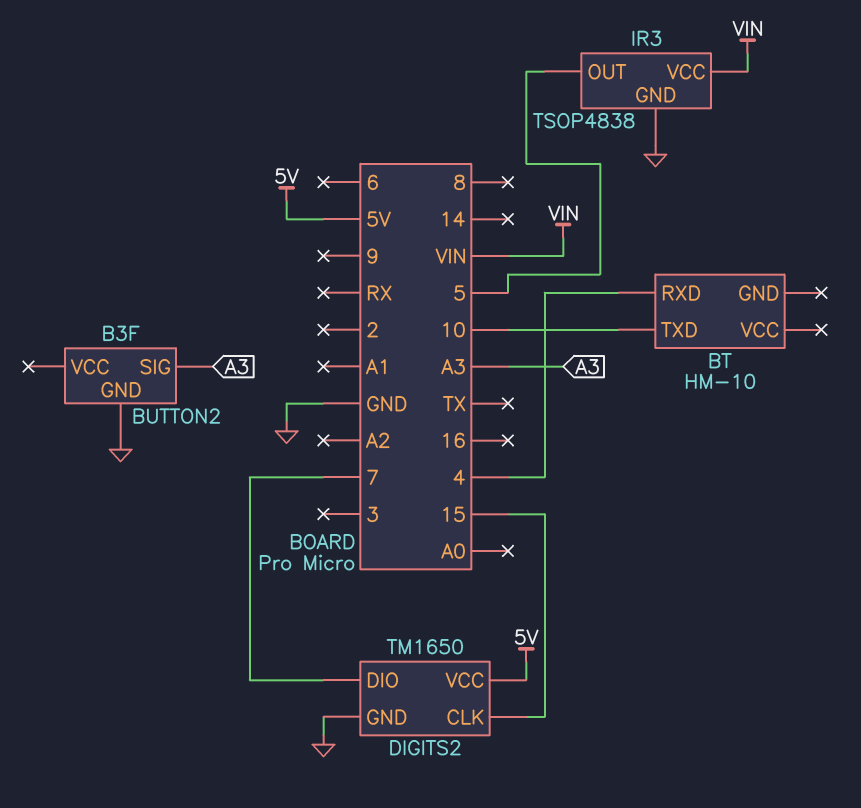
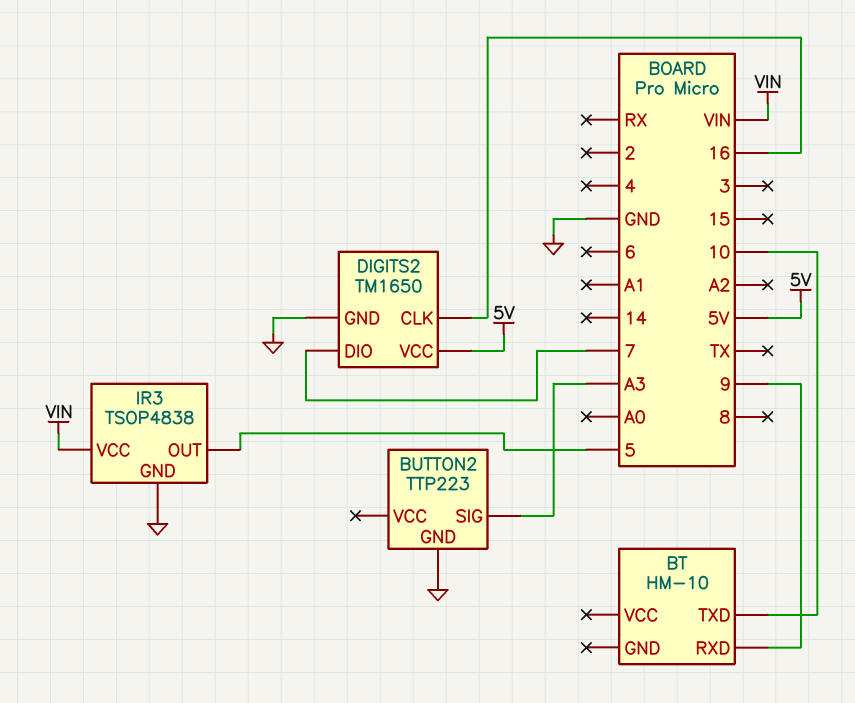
BT pin RXD: 4 -> 9
BUTTON2: B3F -> TTP223
DIGITS2 pin CLK: 15 -> 16

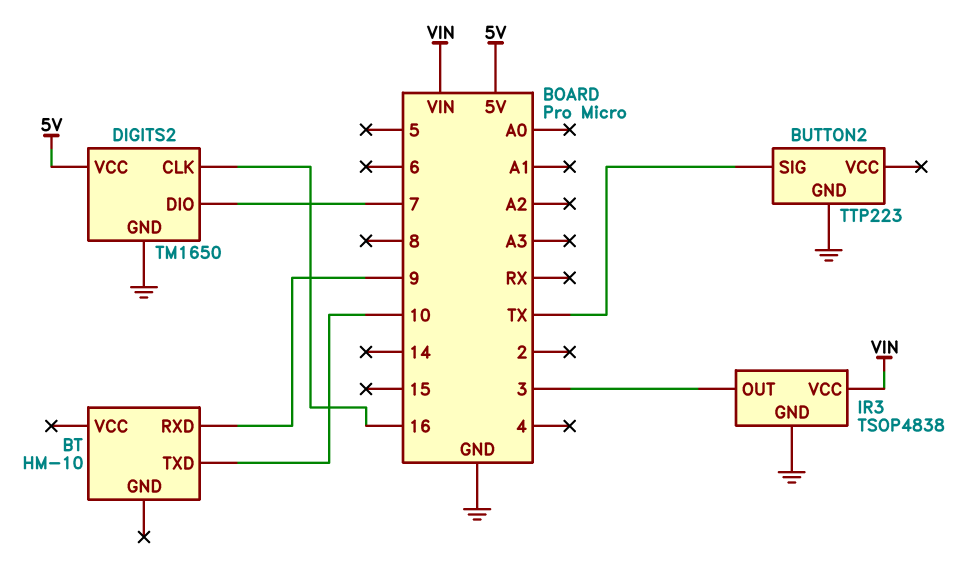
BUTTON2 pin SIG: A3 -> TX
IR3 pin OUT: 5 -> 3

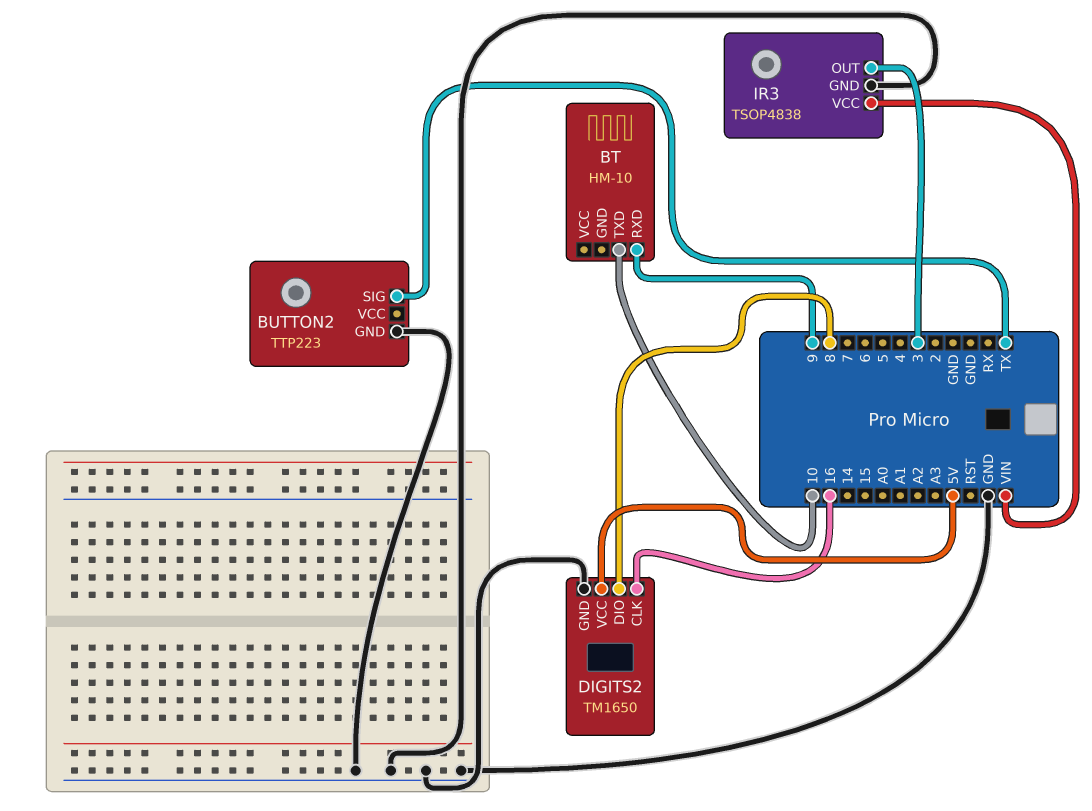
DIGITS2 pin DIO: 7 -> 8

